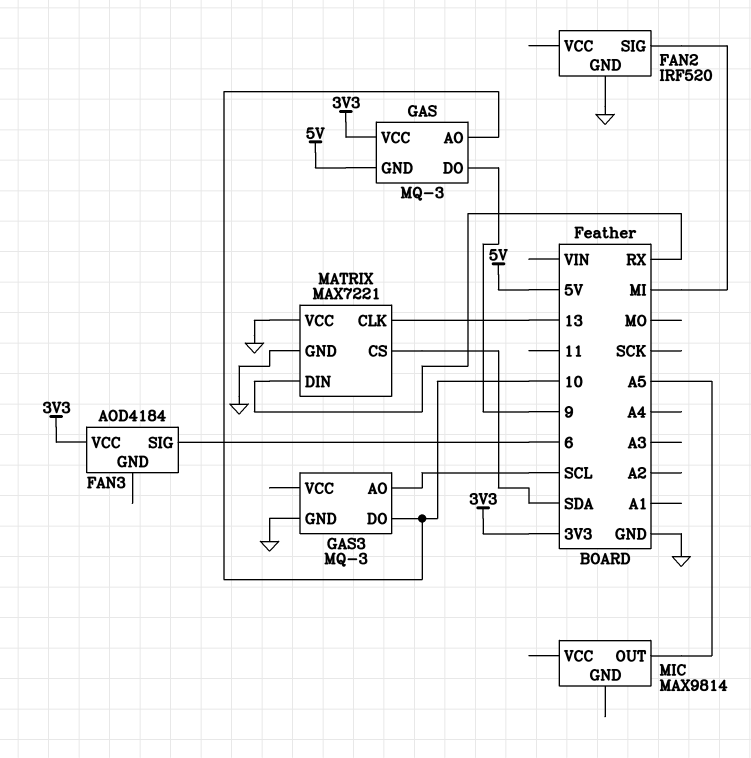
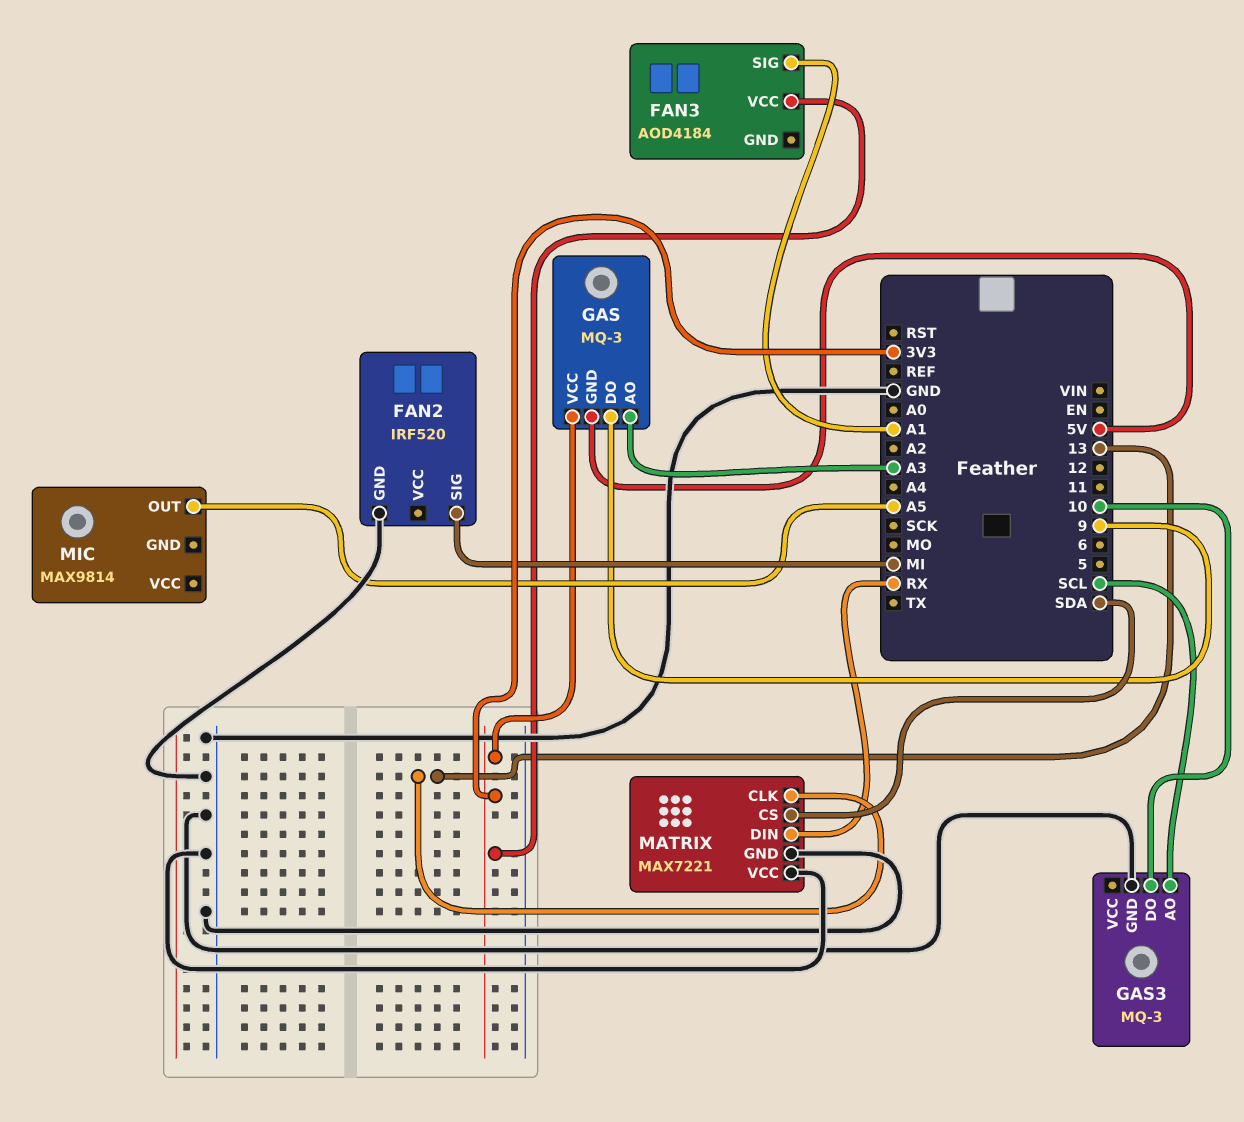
FAN3 pin SIG: 6 -> A1
GAS pin AO: 10 -> A3

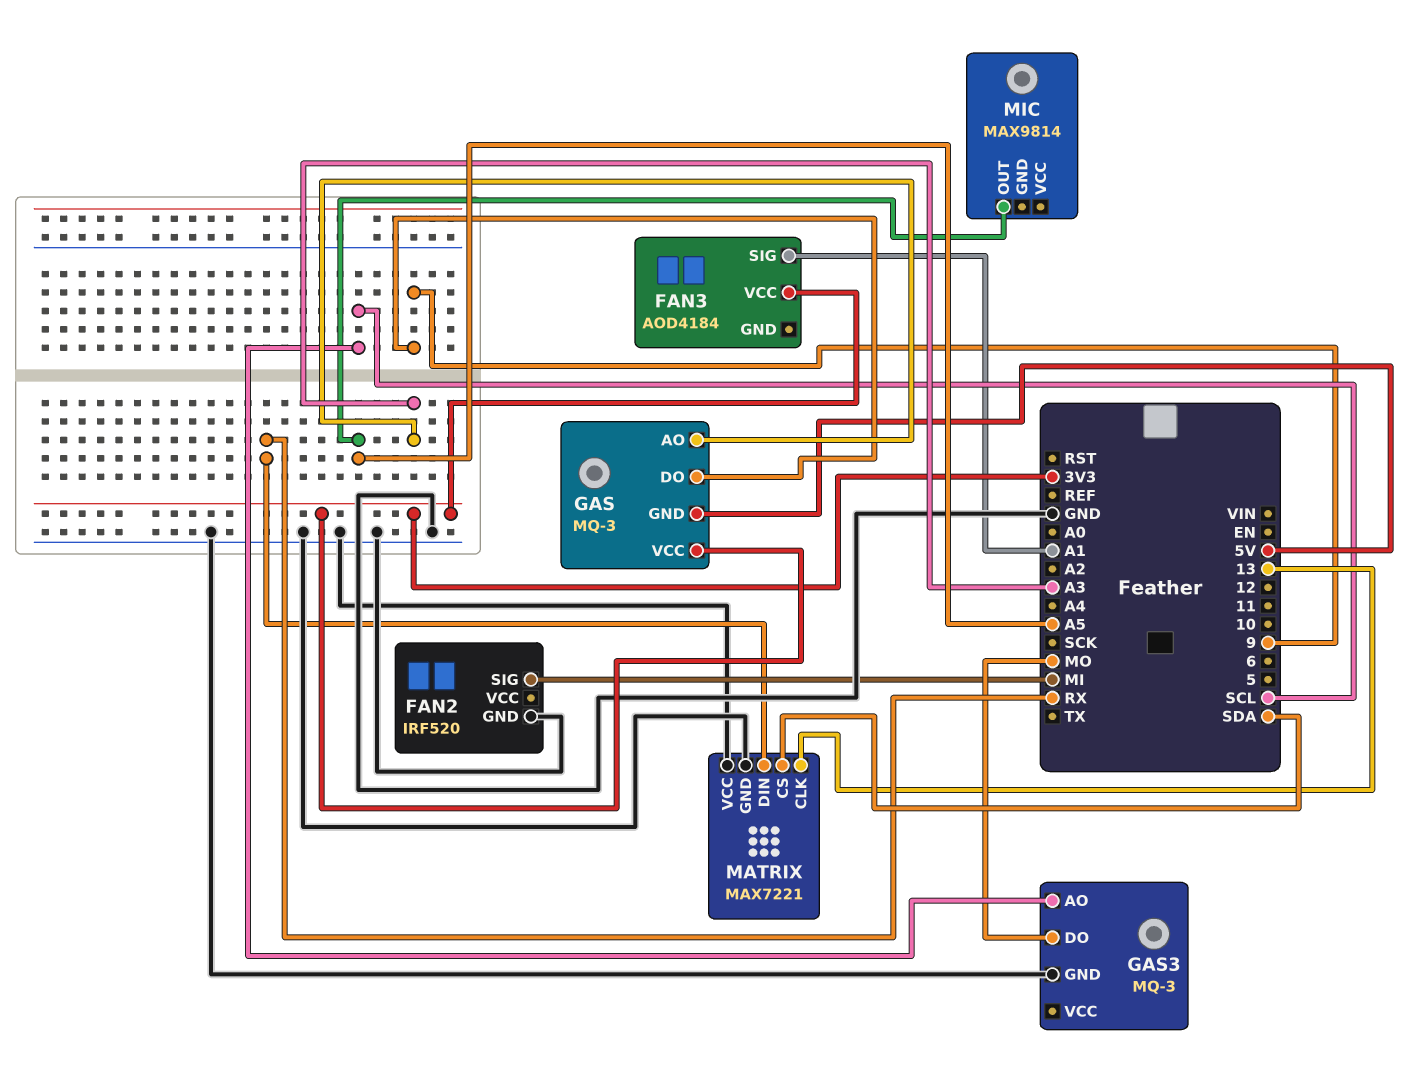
GAS3 pin DO: 10 -> MO

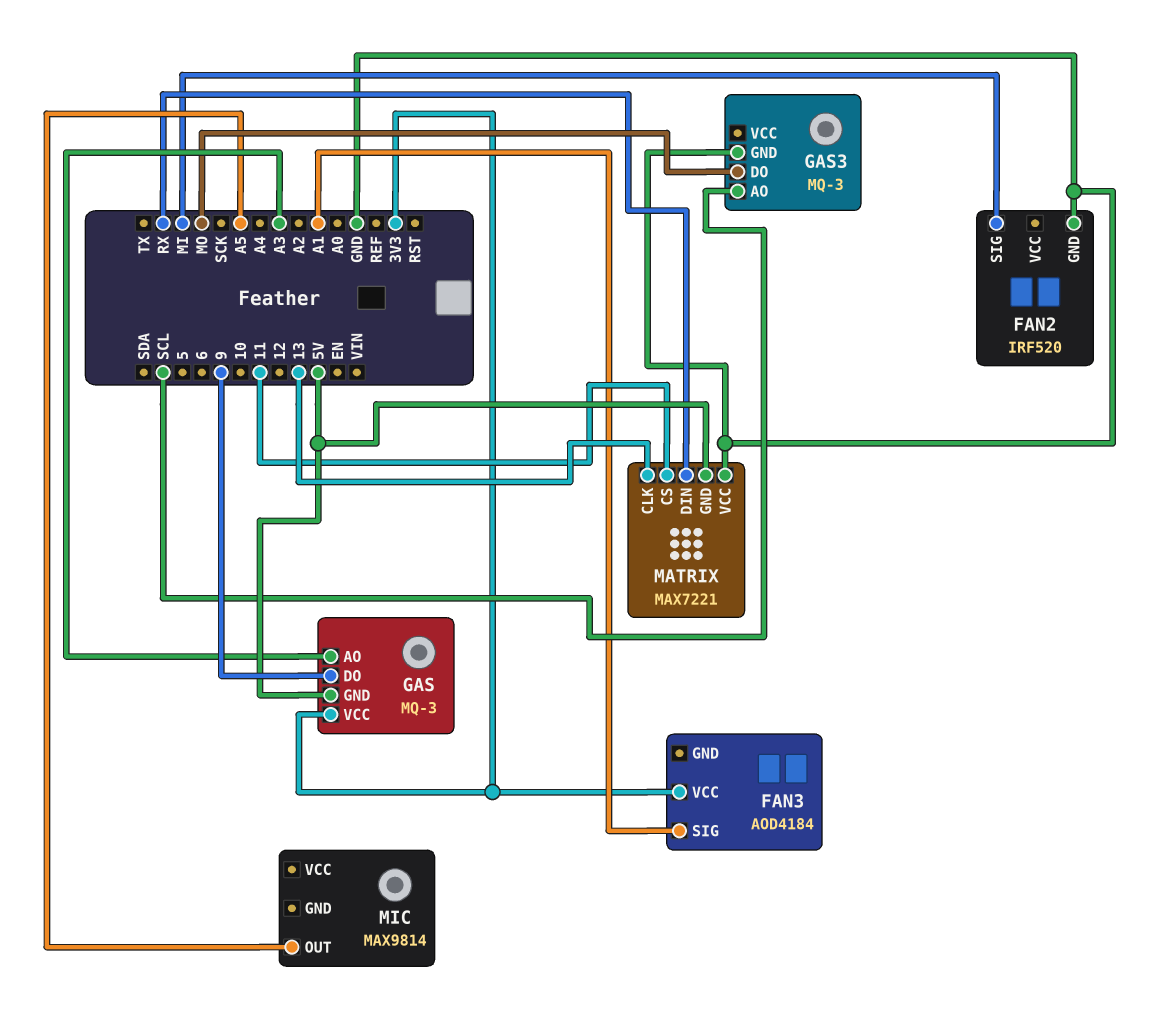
MATRIX pin CS: SDA -> 11
MATRIX pin GND: GND -> 5V

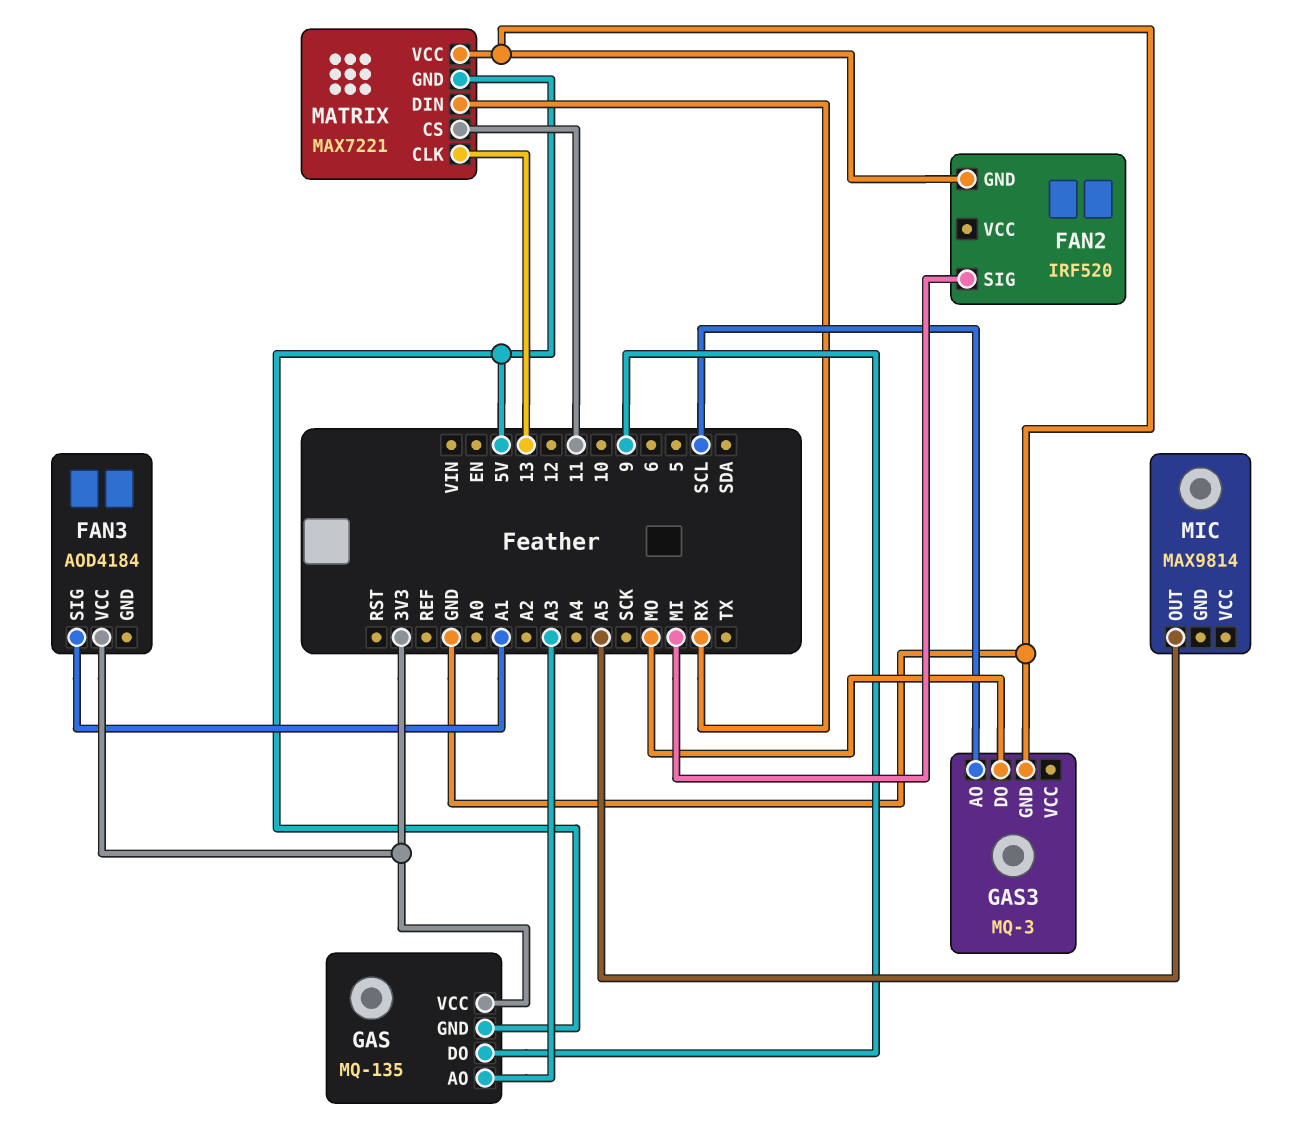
GAS: MQ-3 -> MQ-135

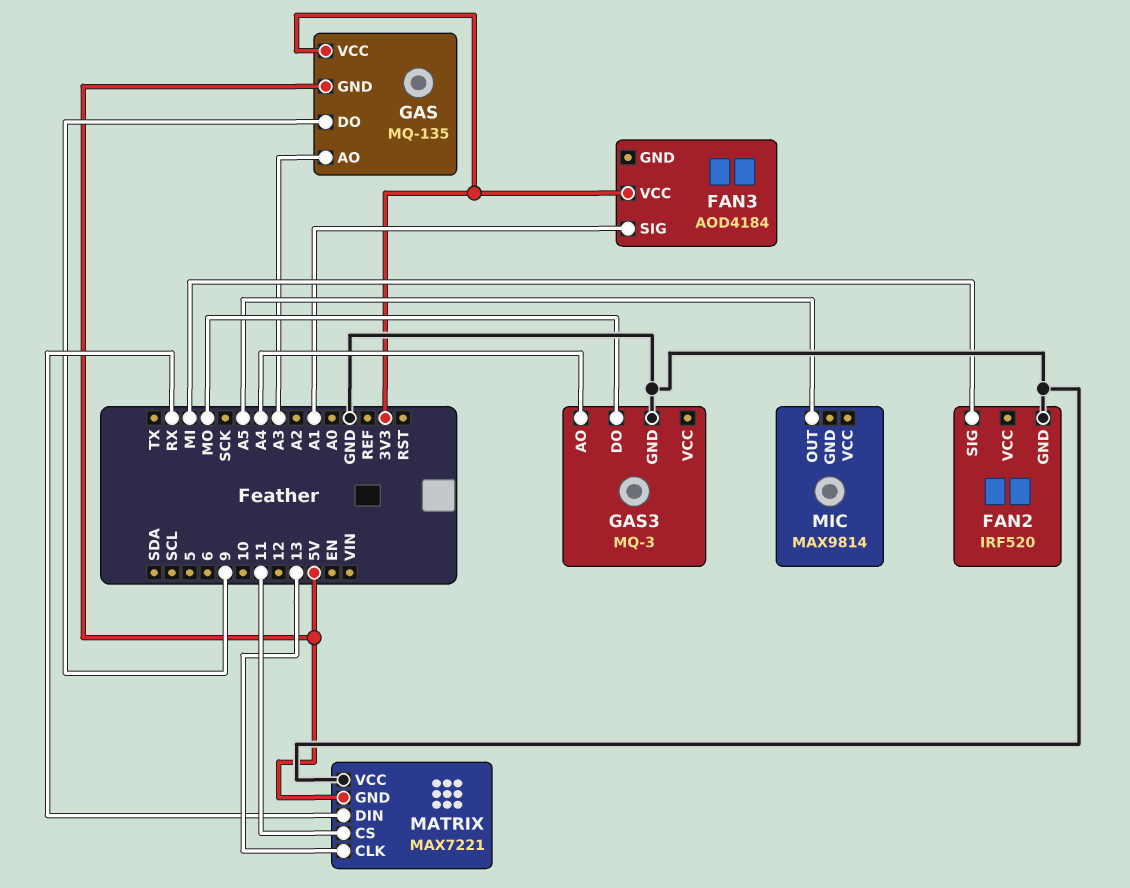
GAS3 pin AO: SCL -> A4

